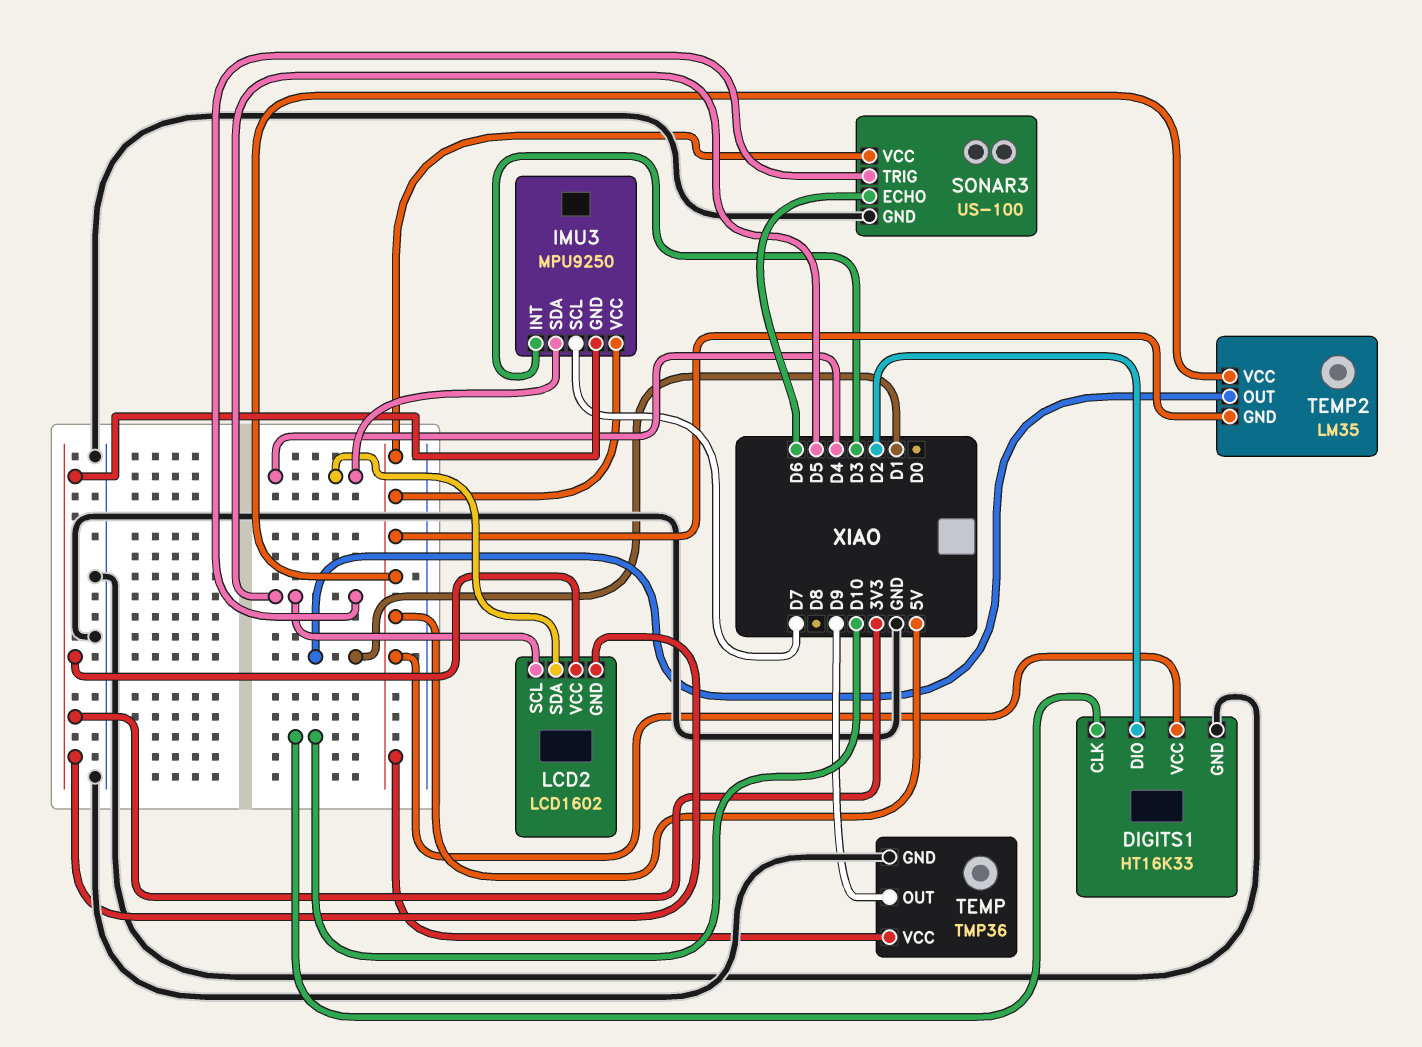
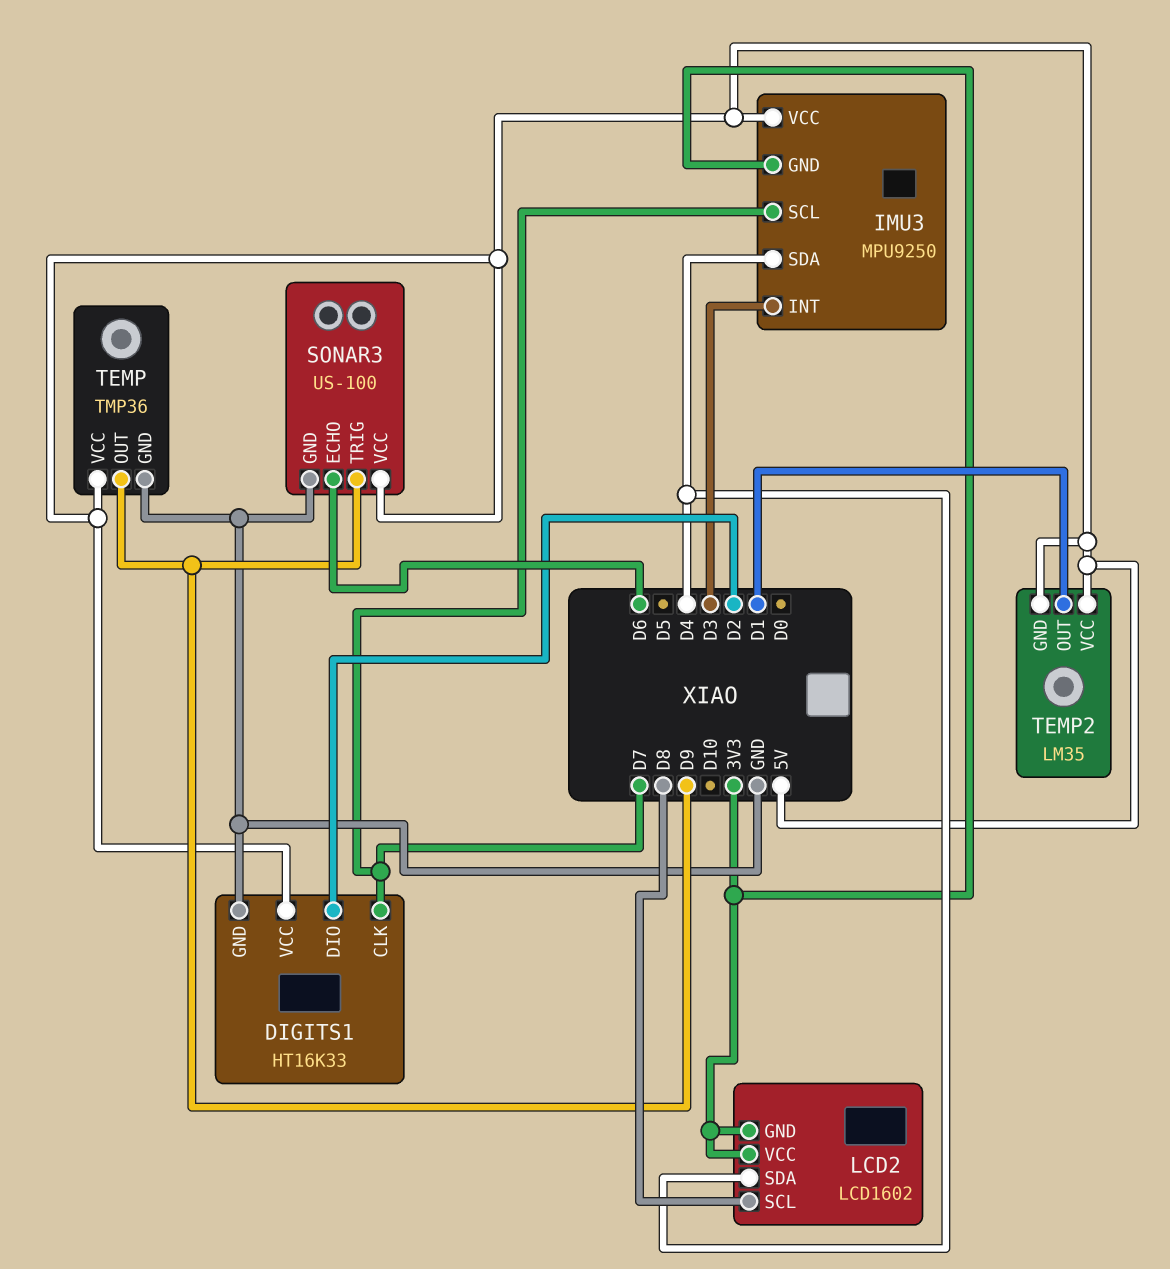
DIGITS1 pin CLK: D10 -> D7
LCD2 pin SCL: D5 -> D8
SONAR3 pin TRIG: D5 -> D9

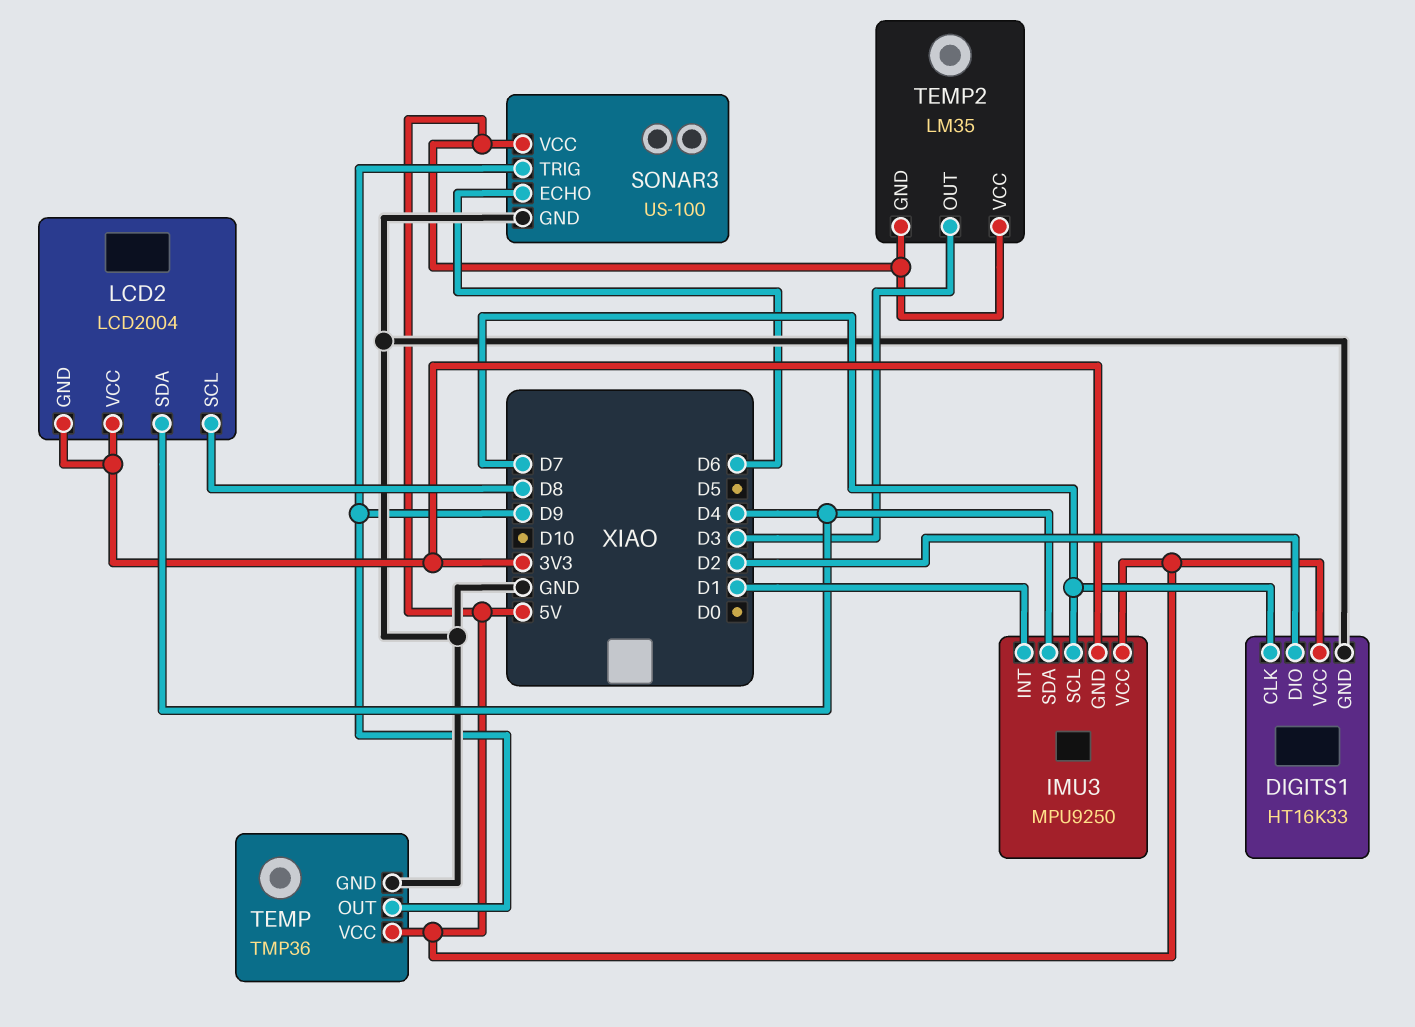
IMU3 pin INT: D3 -> D1
LCD2: LCD1602 -> LCD2004
TEMP2 pin OUT: D1 -> D3

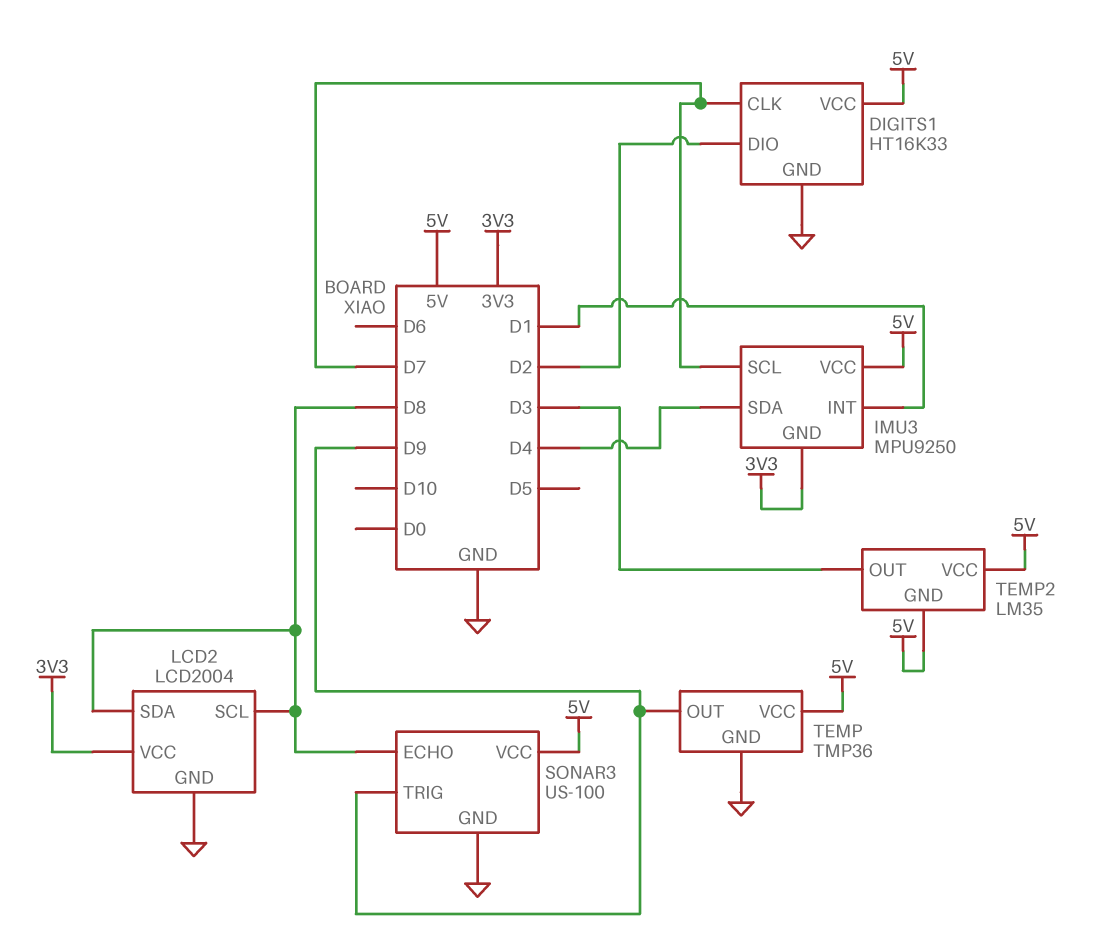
LCD2 pin GND: 3V3 -> GND
LCD2 pin SDA: D4 -> D8
SONAR3 pin ECHO: D6 -> D8

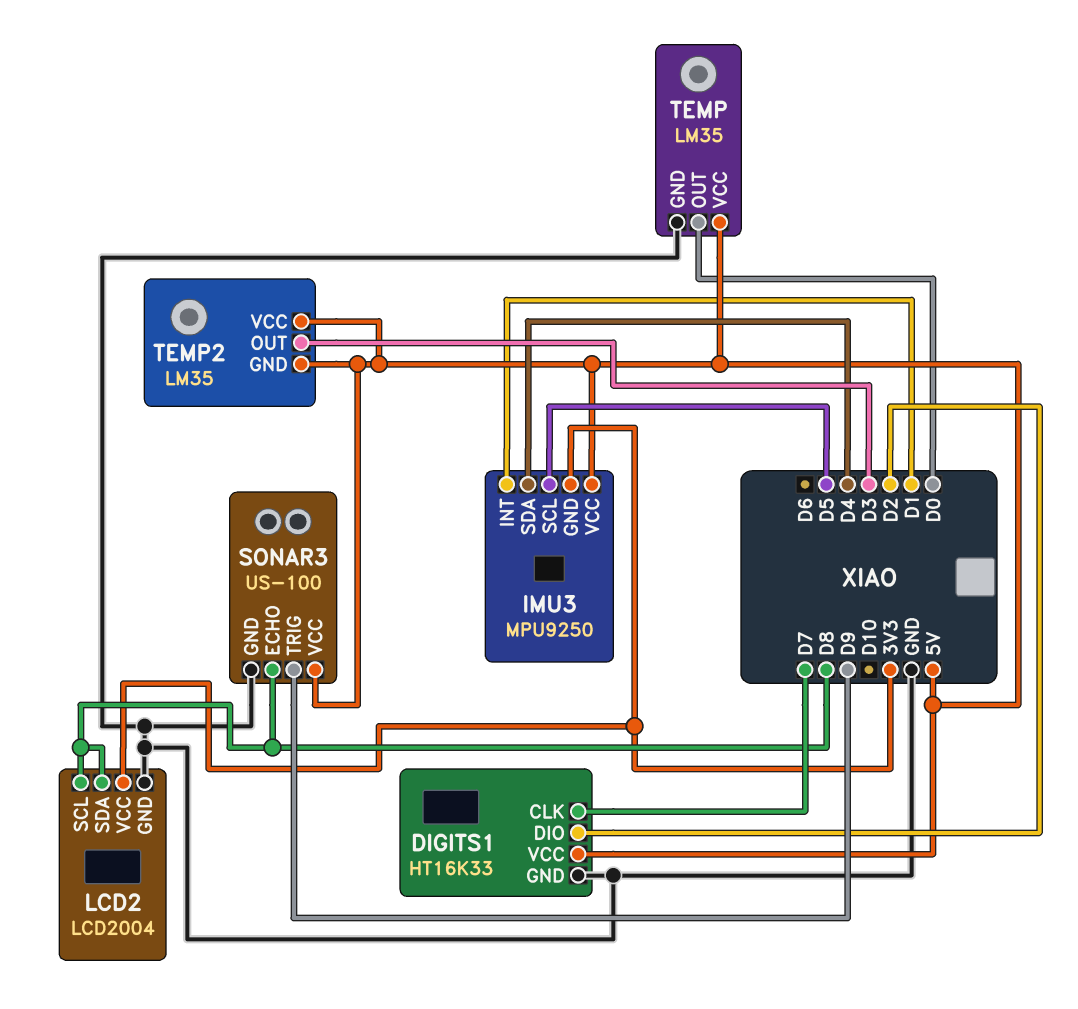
IMU3 pin SCL: D7 -> D5
TEMP: TMP36 -> LM35
TEMP pin OUT: D9 -> D0

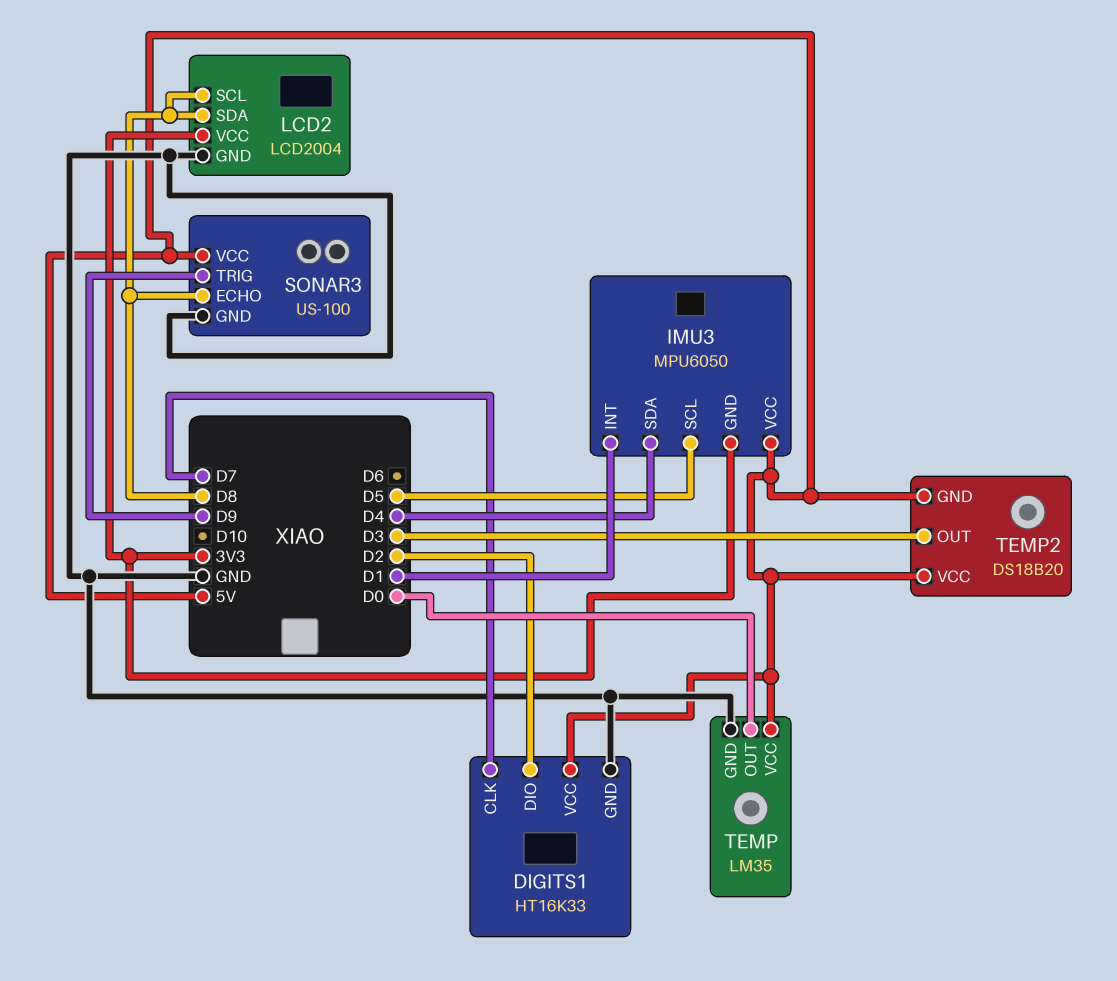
IMU3: MPU9250 -> MPU6050
TEMP2: LM35 -> DS18B20

